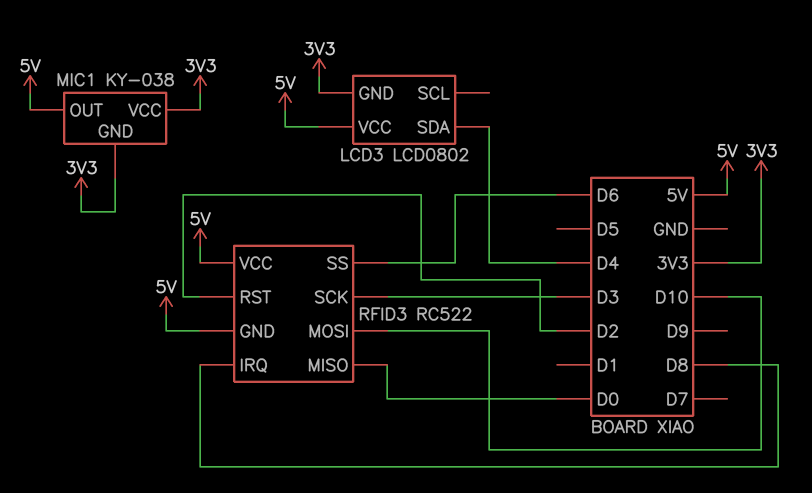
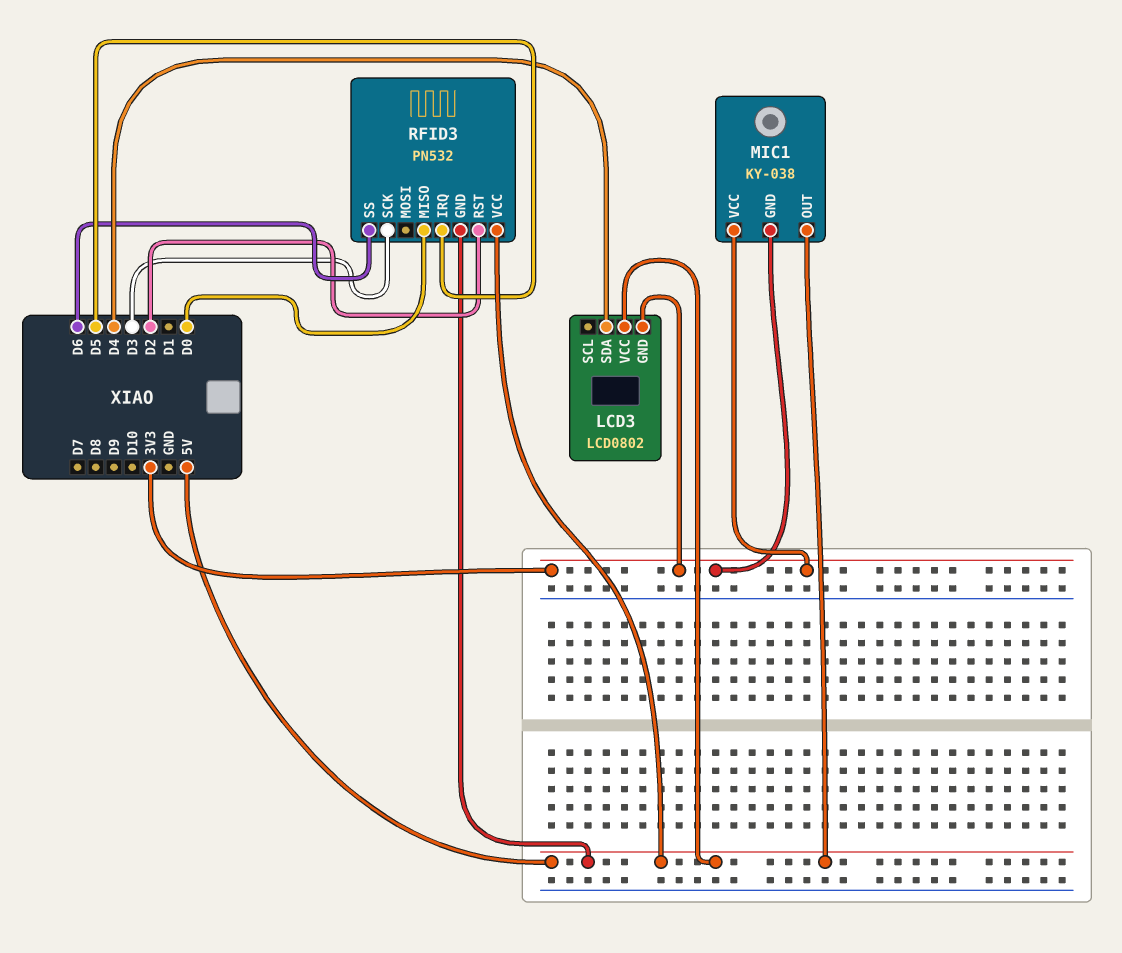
RFID3: RC522 -> PN532
RFID3 pin IRQ: D8 -> D5
RFID3 pin MOSI: D10 -> none

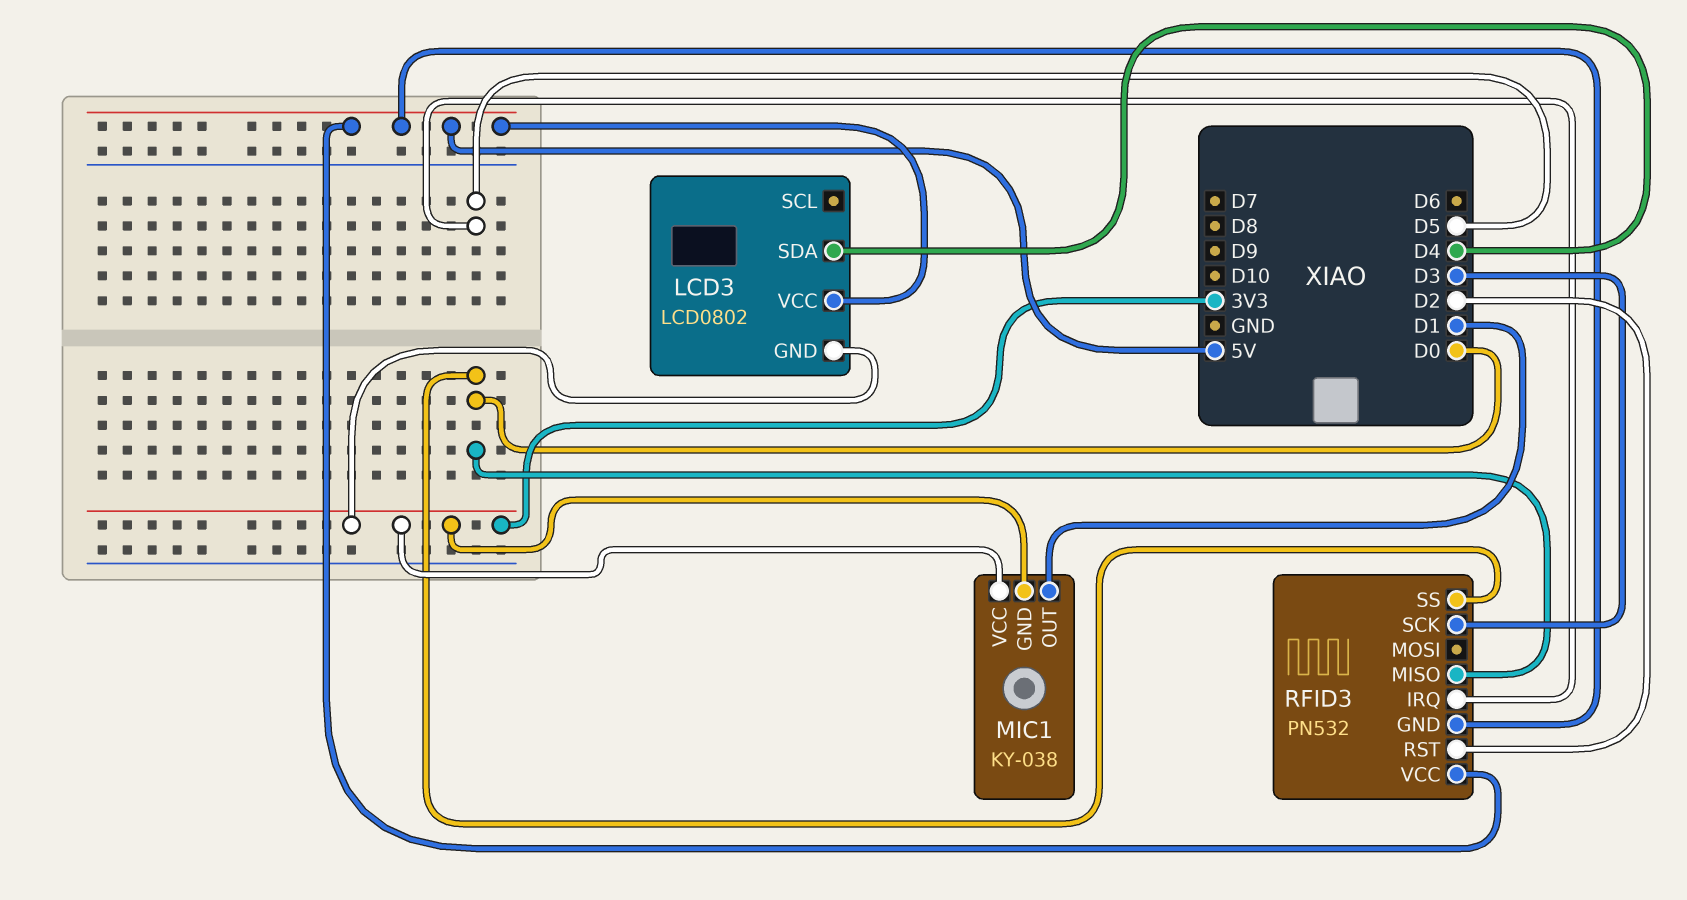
MIC1 pin OUT: 5V -> D1
RFID3 pin SS: D6 -> D0

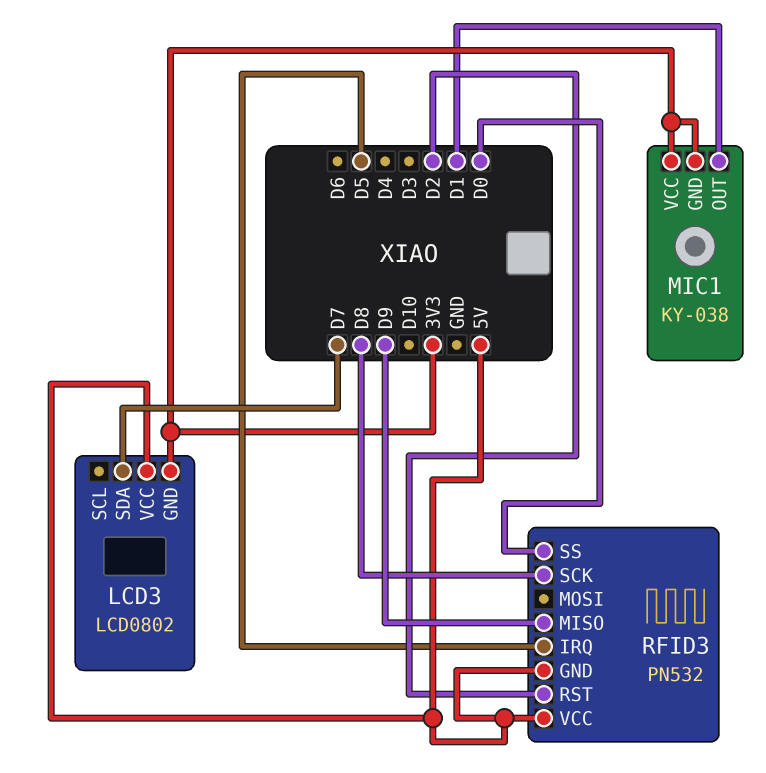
LCD3 pin SDA: D4 -> D7
RFID3 pin MISO: D0 -> D9
RFID3 pin SCK: D3 -> D8

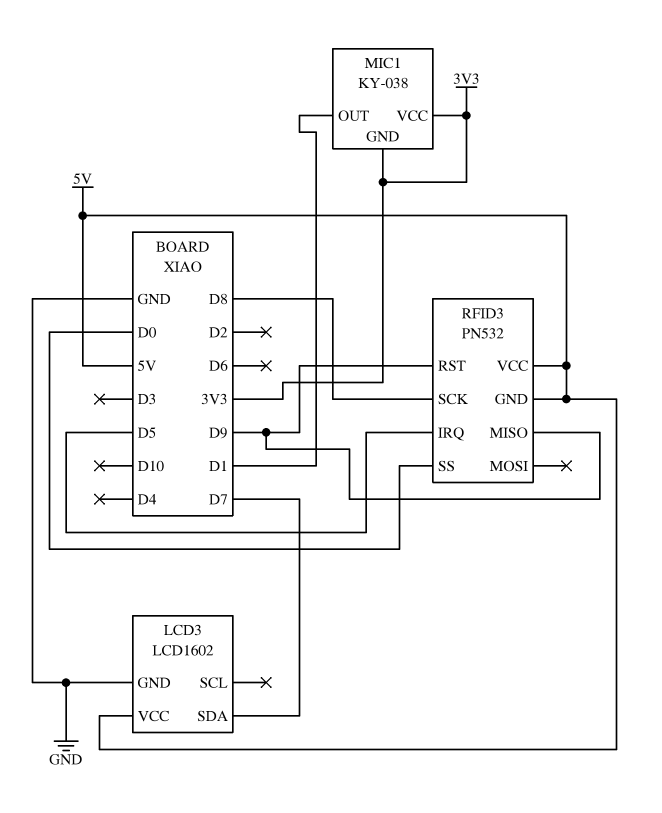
LCD3: LCD0802 -> LCD1602
LCD3 pin GND: 3V3 -> GND
RFID3 pin RST: D2 -> D9

